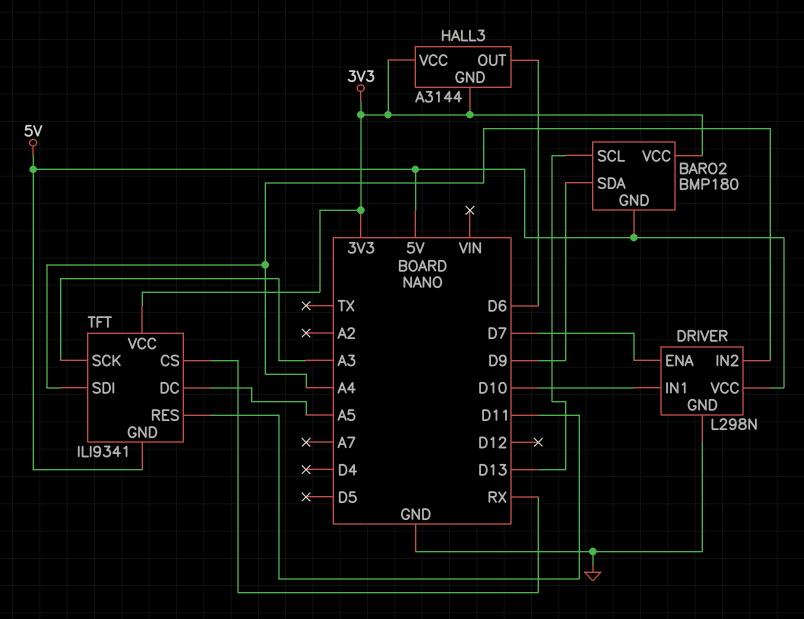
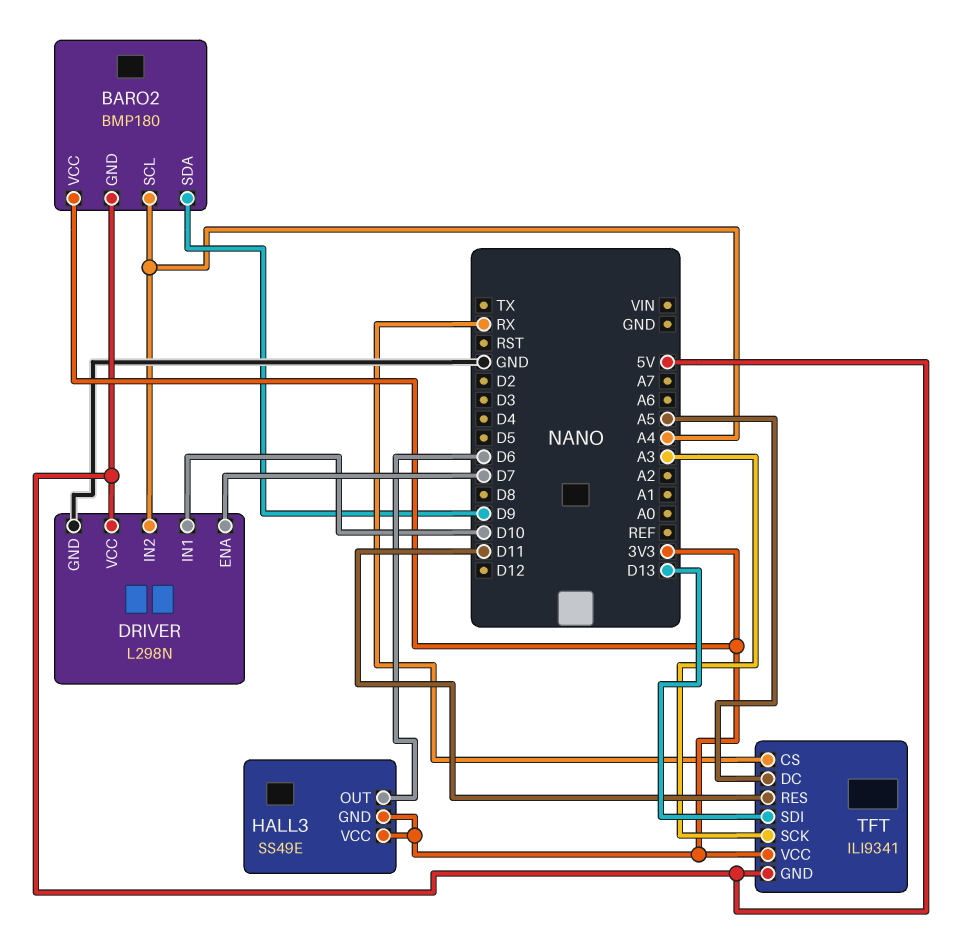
BARO2 pin SCL: D13 -> A4
HALL3: A3144 -> SS49E
TFT pin SDI: A4 -> D13

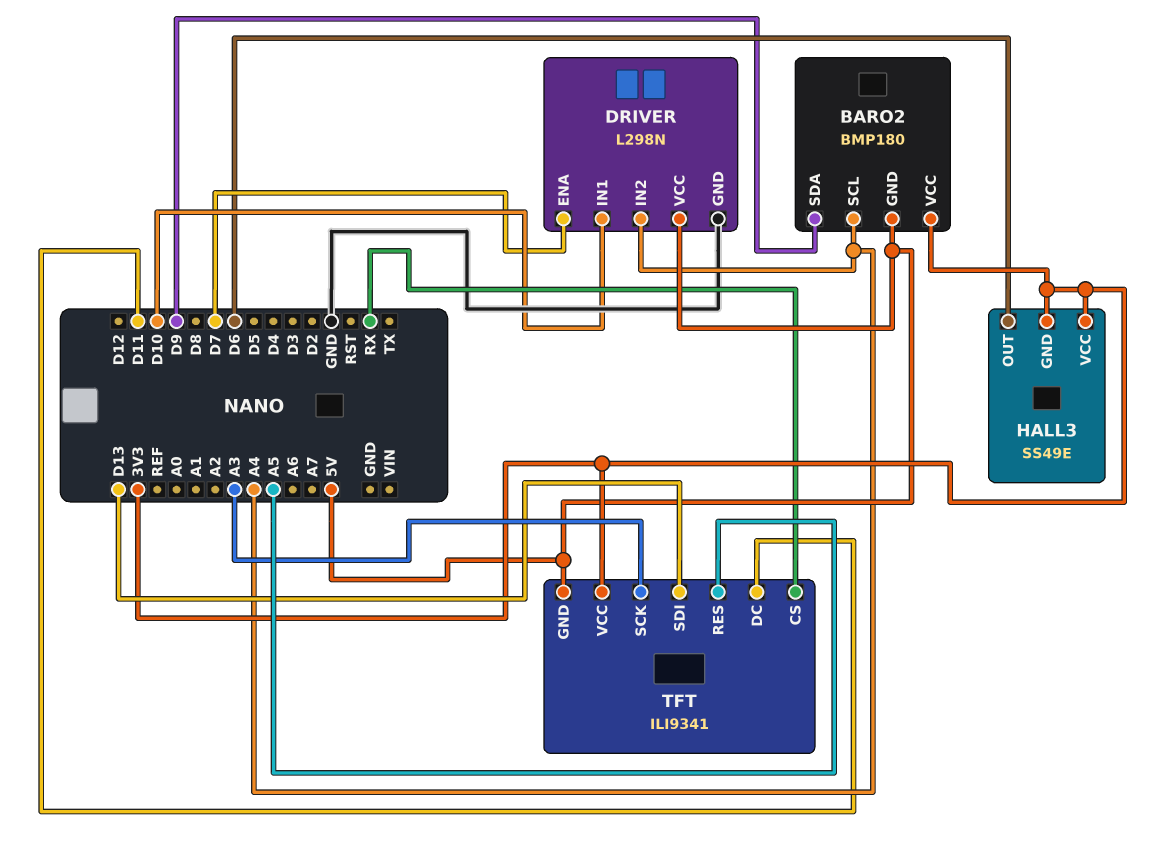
TFT pin DC: A5 -> D11
TFT pin RES: D11 -> A5

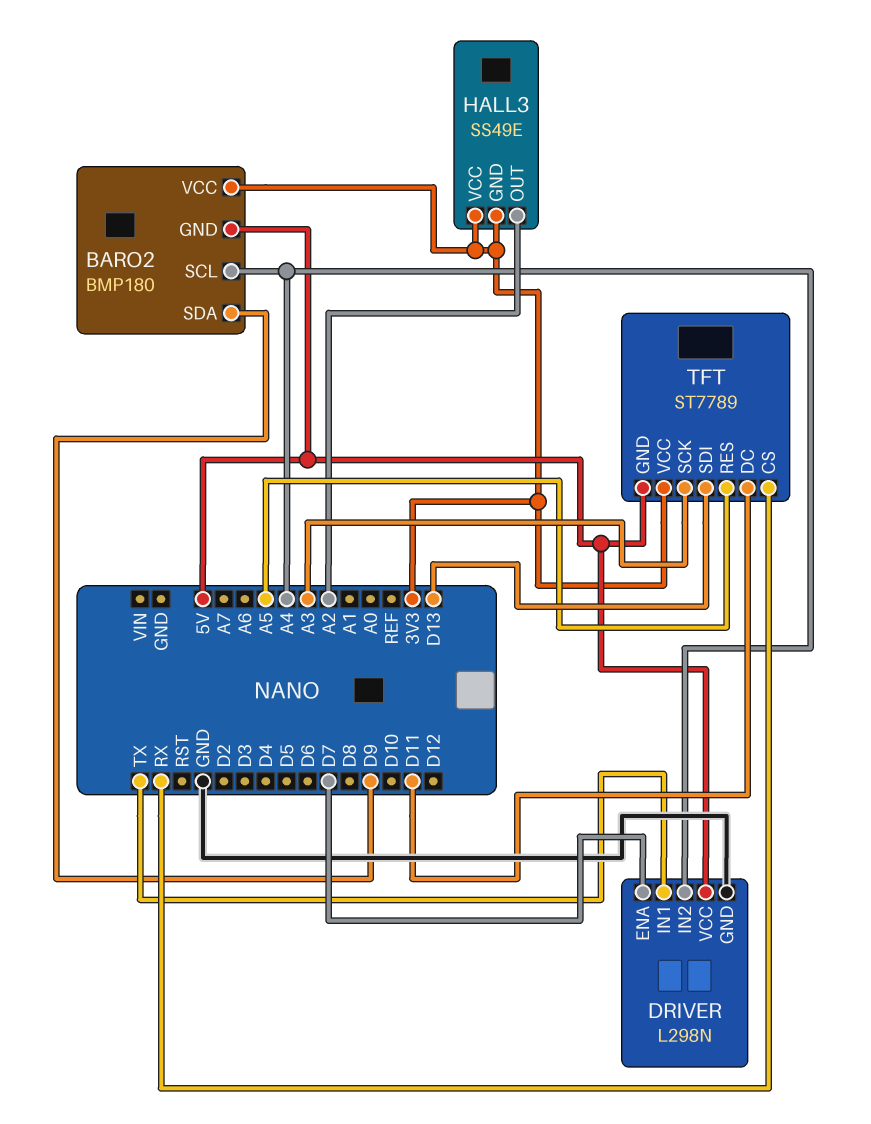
DRIVER pin IN1: D10 -> TX
HALL3 pin OUT: D6 -> A2
TFT: ILI9341 -> ST7789

